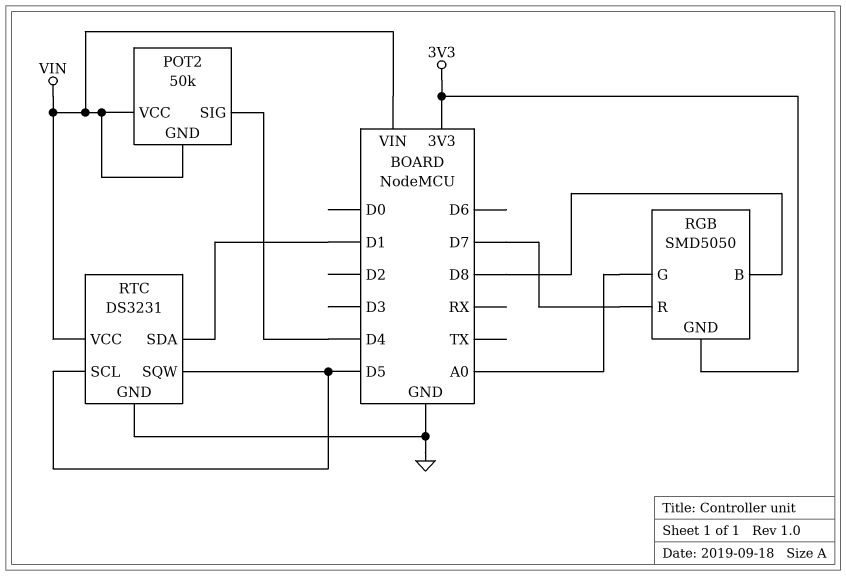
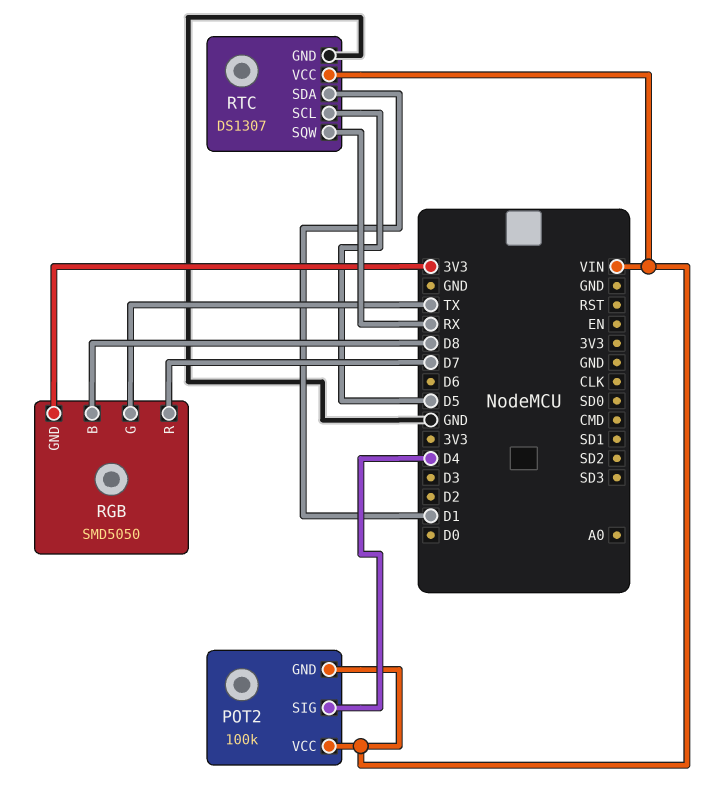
POT2: 50k -> 100k
RGB pin G: A0 -> TX
RTC: DS3231 -> DS1307
RTC pin SQW: D5 -> RX

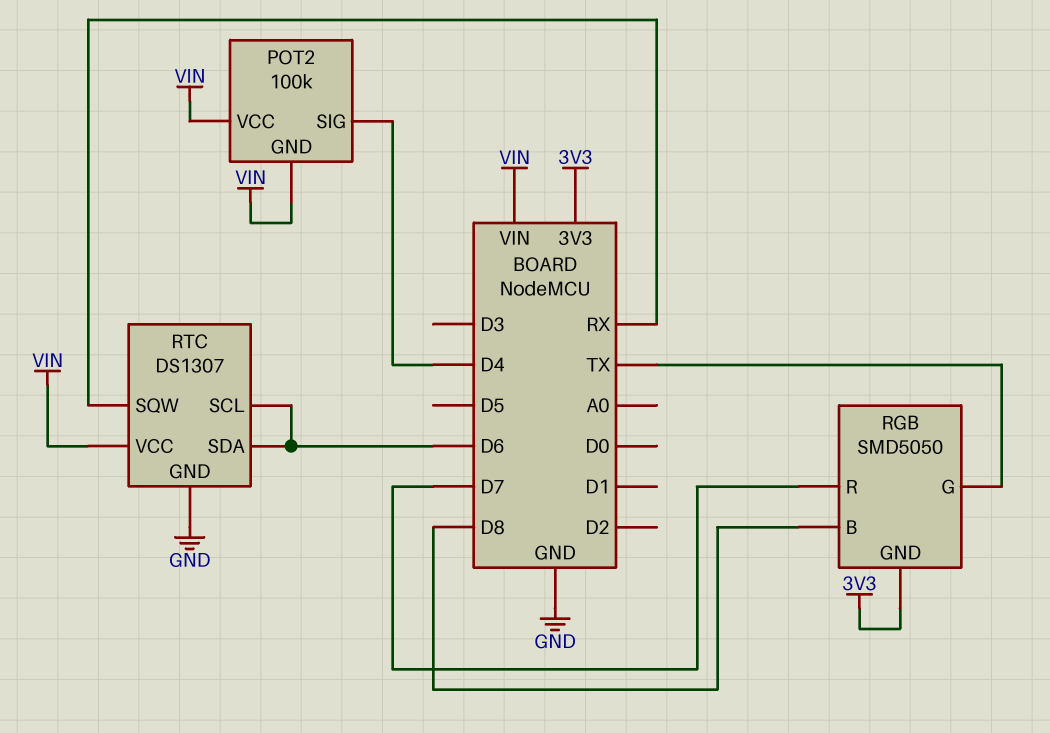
RTC pin SCL: D5 -> D6
RTC pin SDA: D1 -> D6

